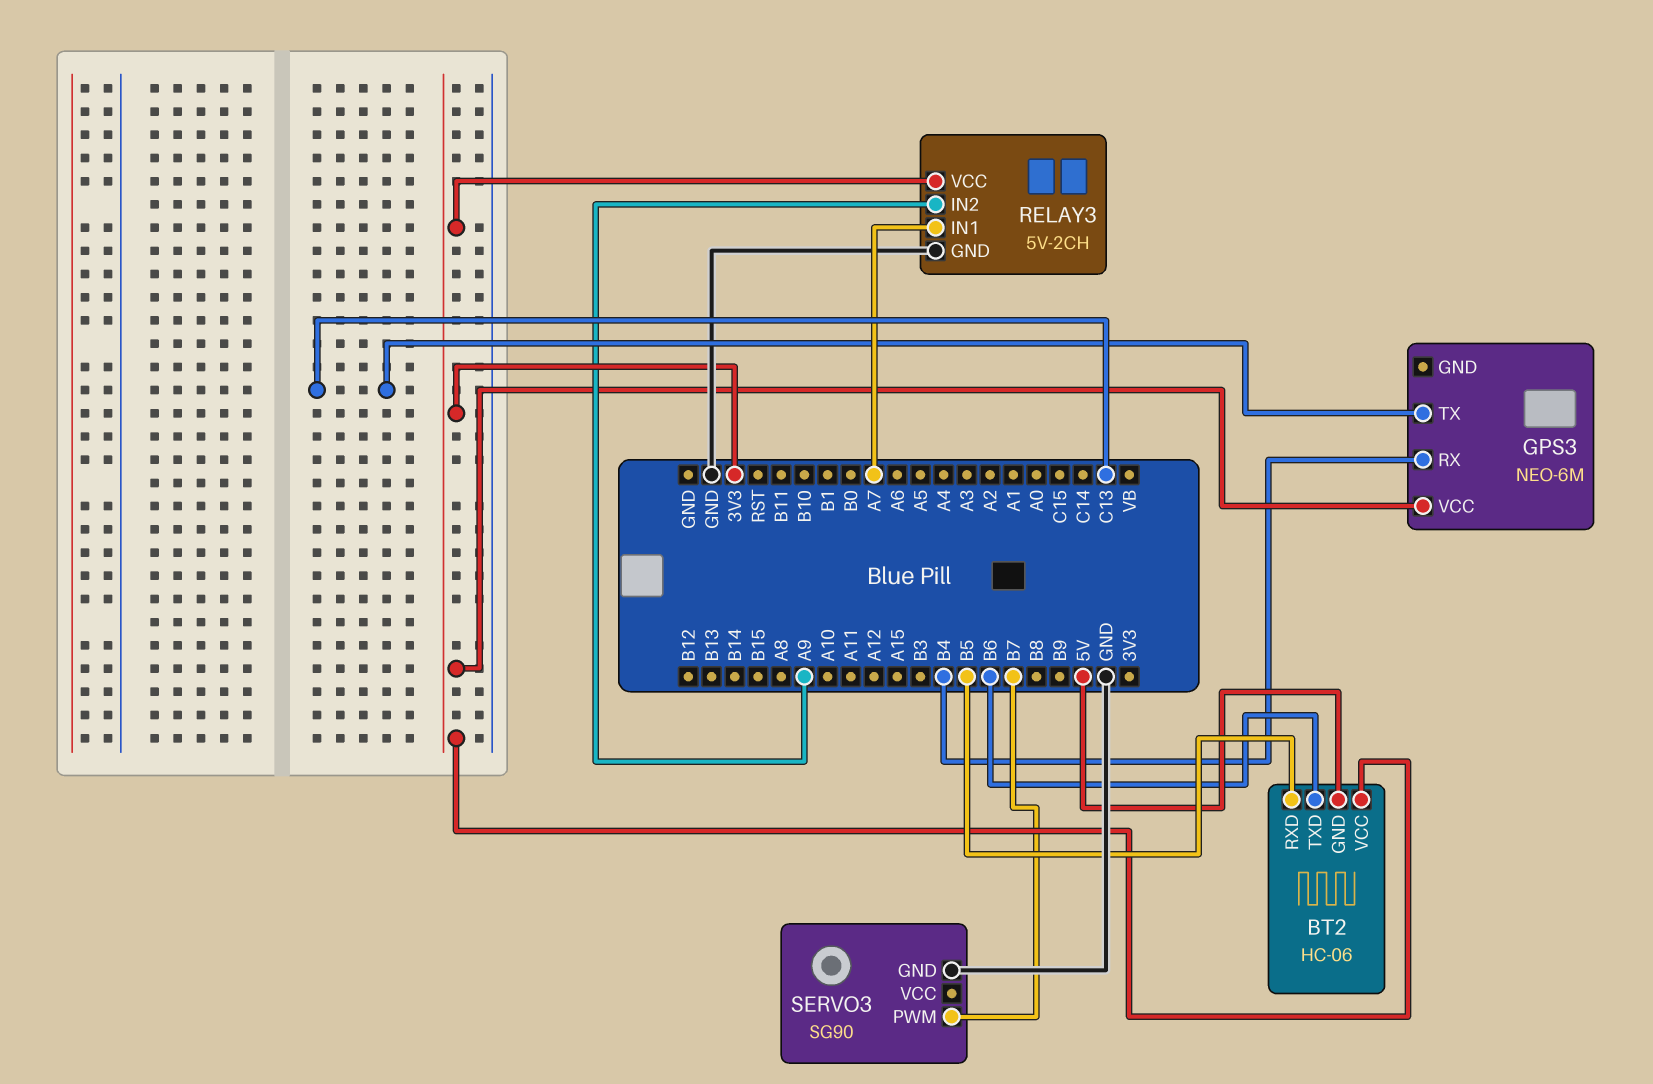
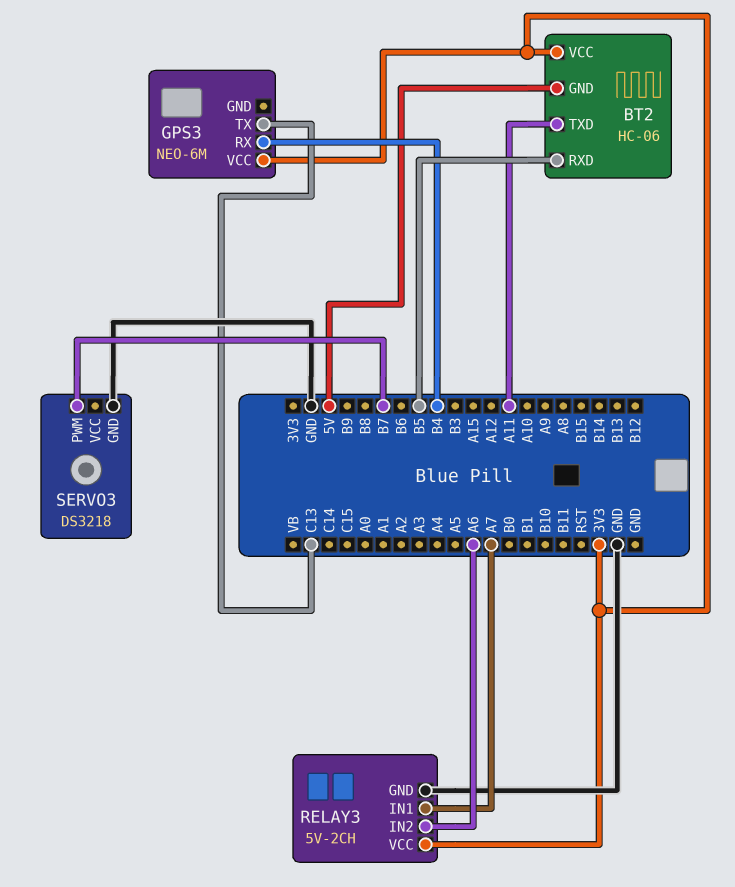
BT2 pin TXD: B6 -> A11
RELAY3 pin IN2: A9 -> A6
SERVO3: SG90 -> DS3218

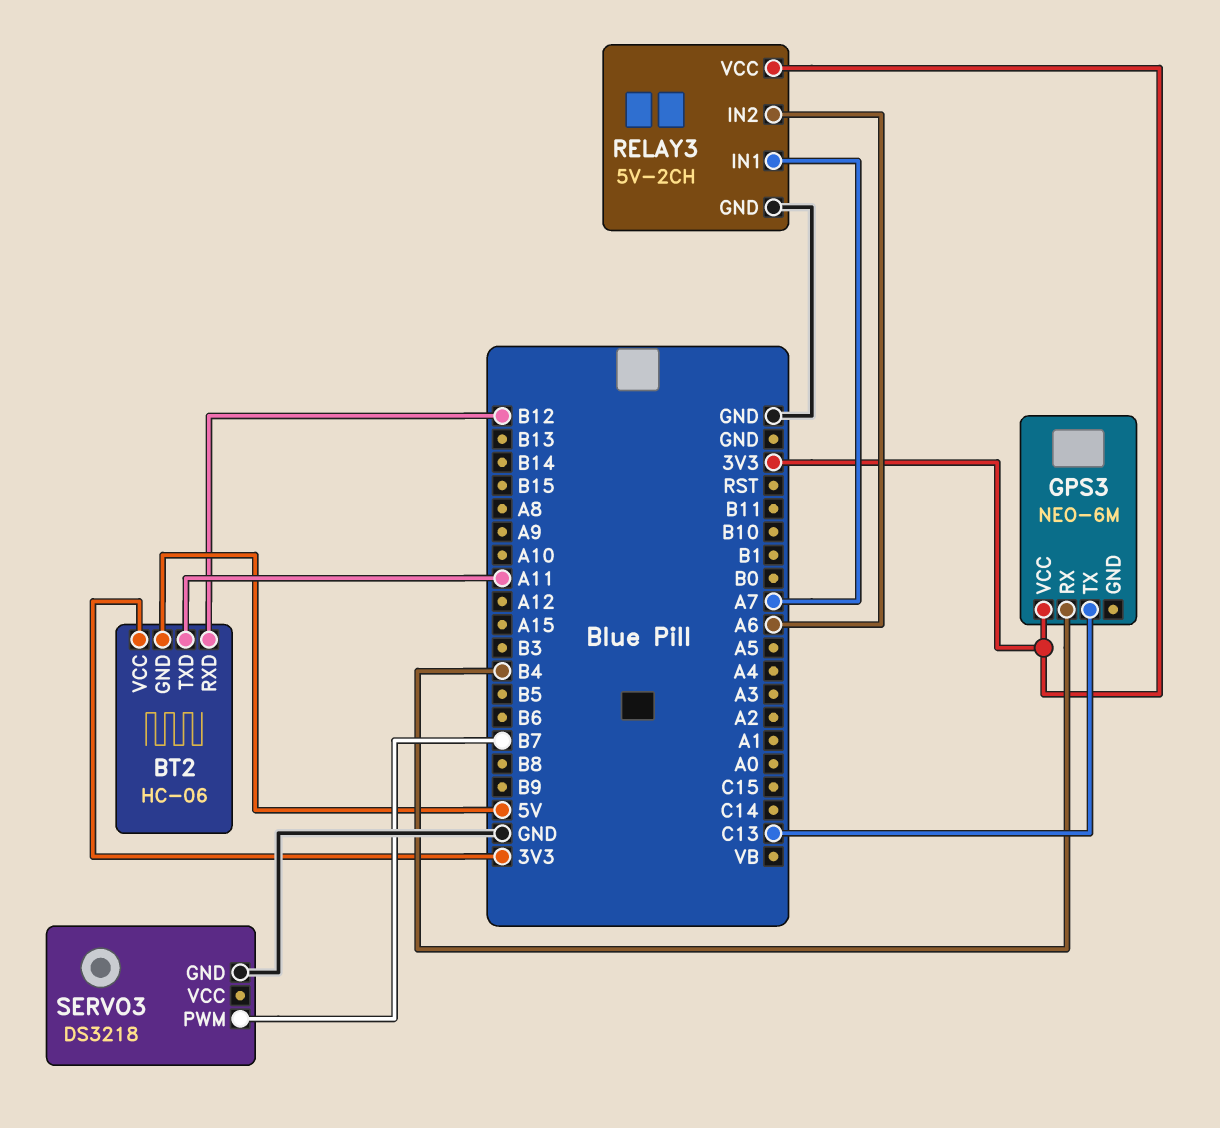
BT2 pin RXD: B5 -> B12

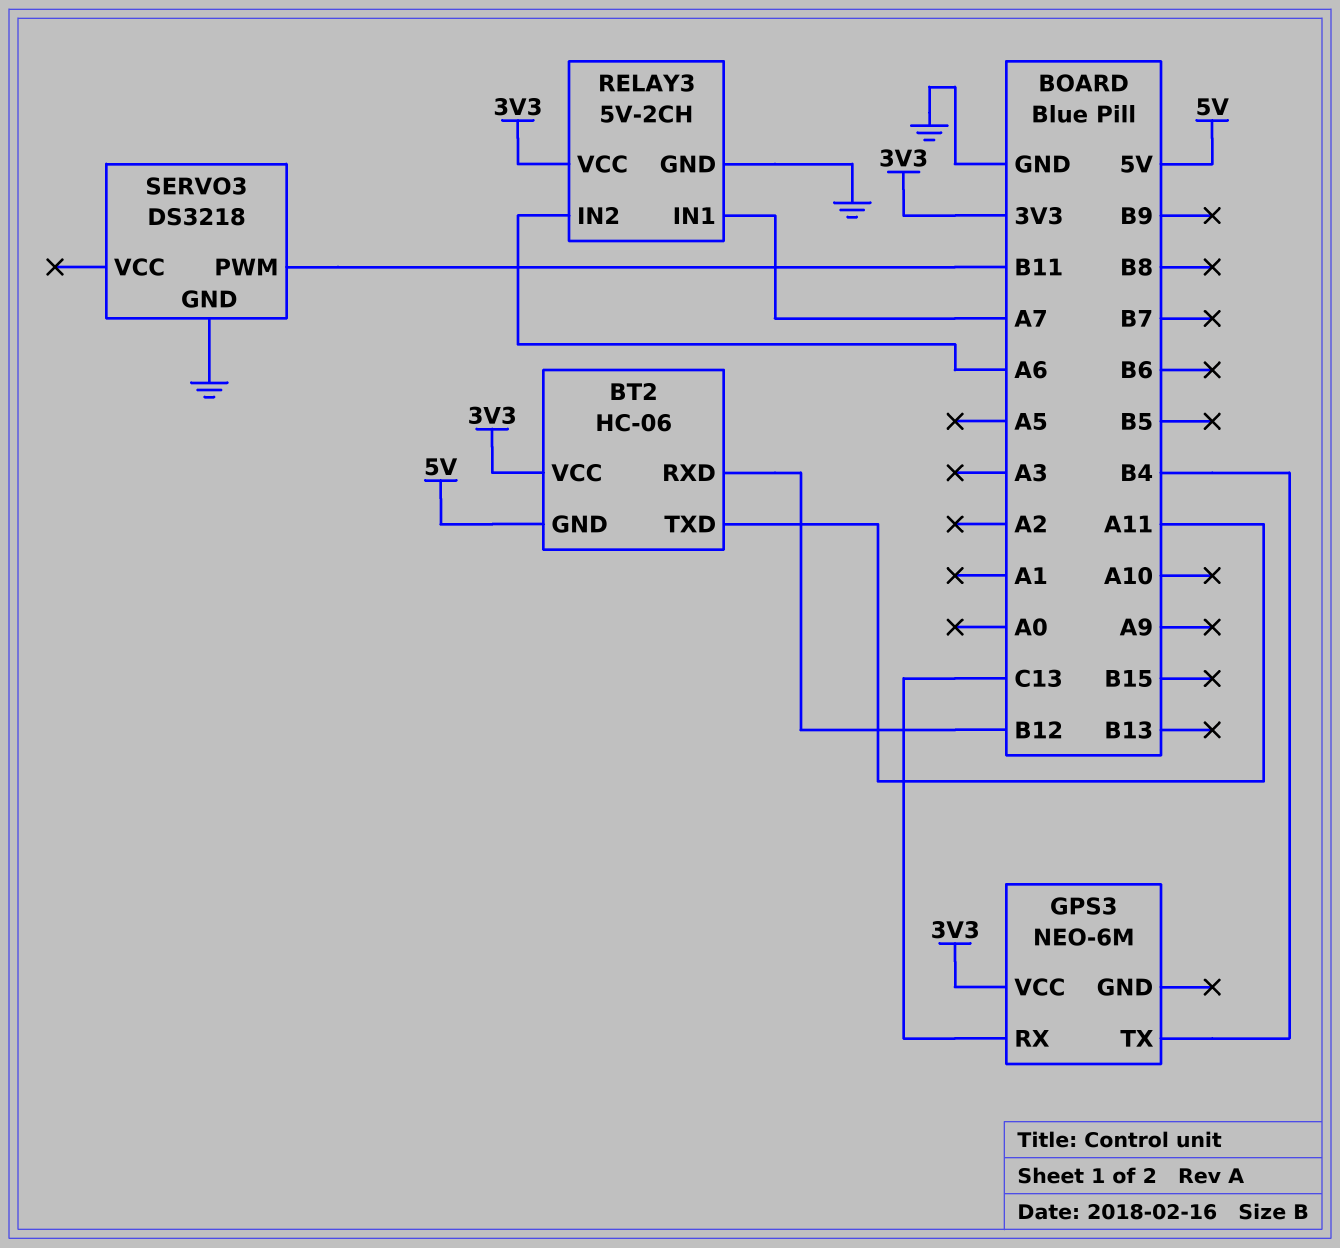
GPS3 pin RX: B4 -> C13
GPS3 pin TX: C13 -> B4
SERVO3 pin PWM: B7 -> B11

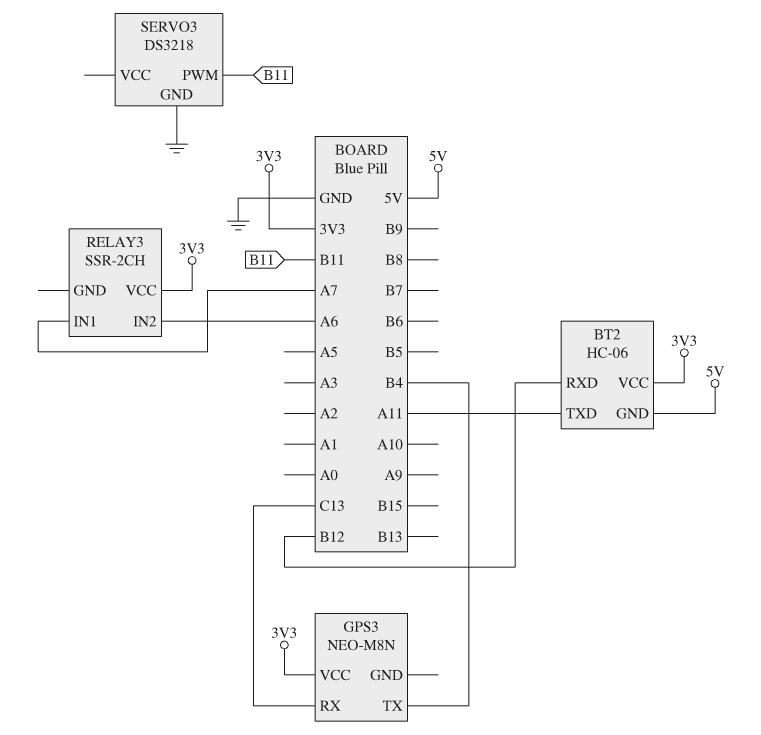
GPS3: NEO-6M -> NEO-M8N
RELAY3: 5V-2CH -> SSR-2CH
RELAY3 pin GND: GND -> none

